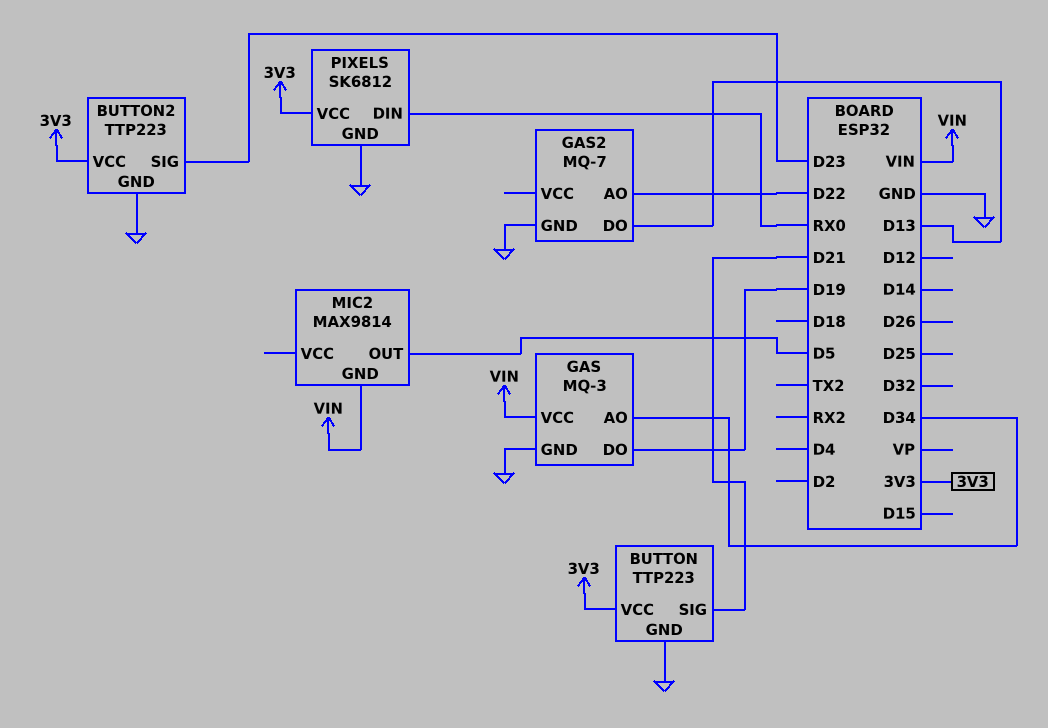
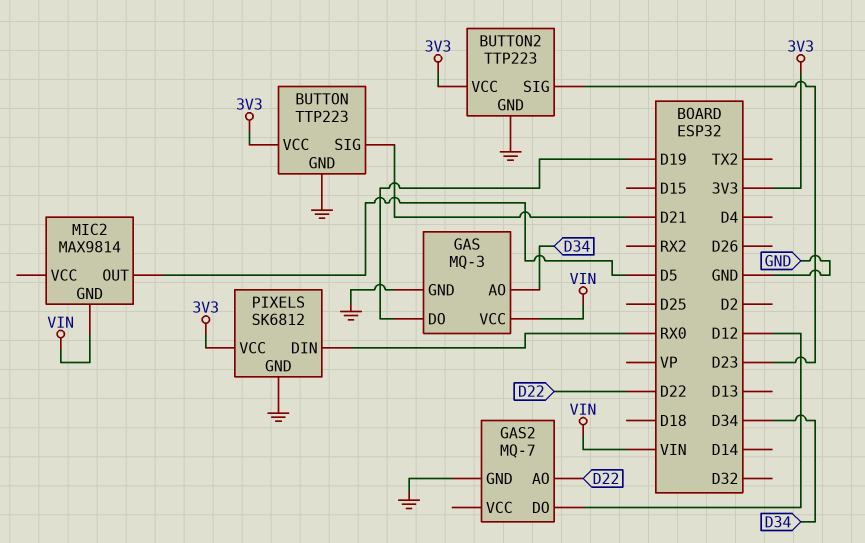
GAS2 pin DO: D13 -> D12

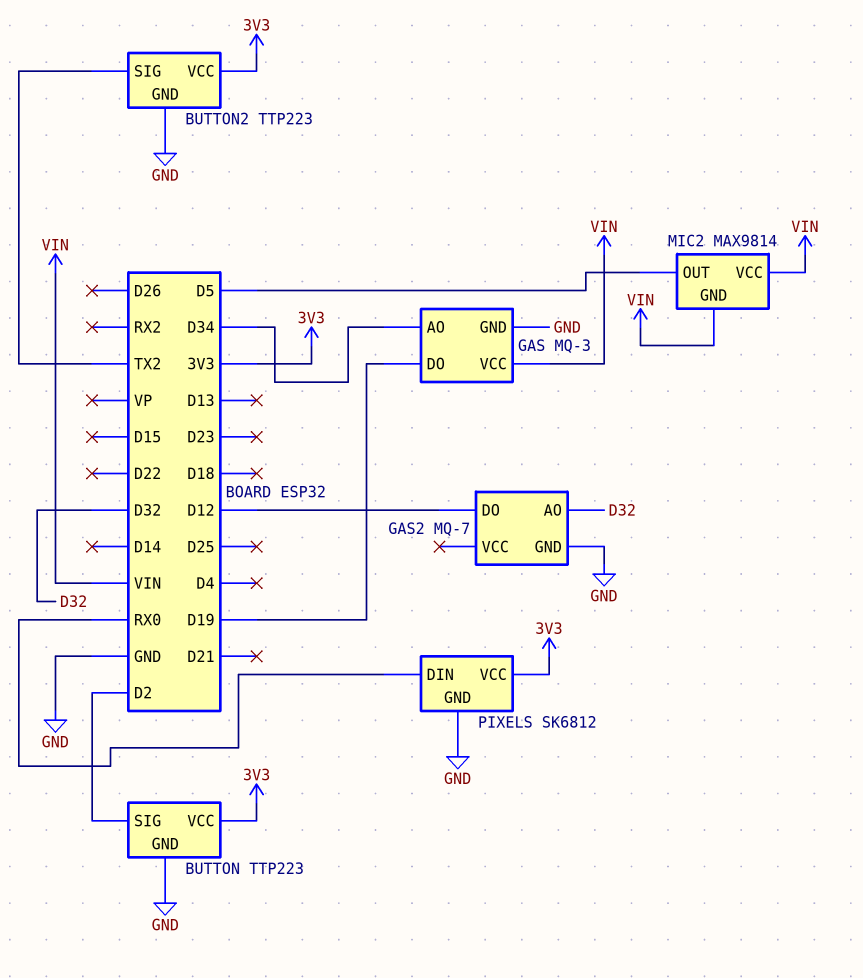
BUTTON pin SIG: D21 -> D2
BUTTON2 pin SIG: D23 -> TX2
GAS2 pin AO: D22 -> D32
MIC2 pin VCC: none -> VIN

